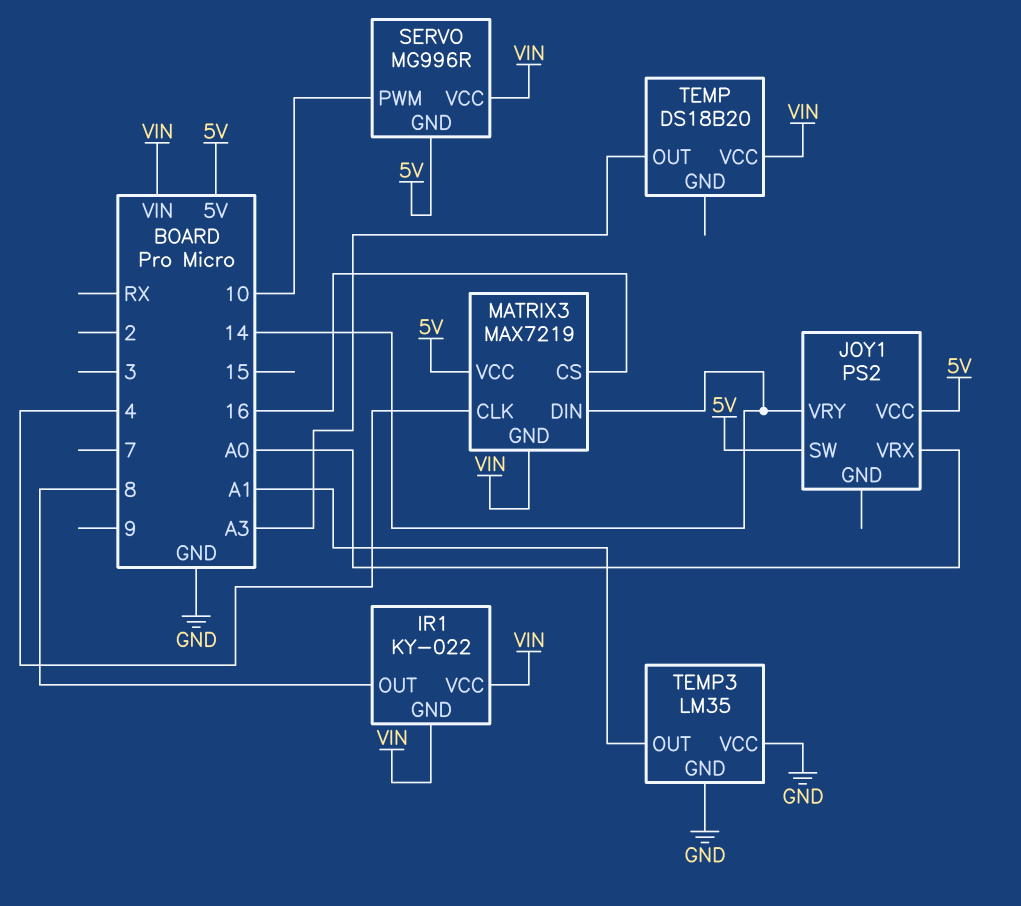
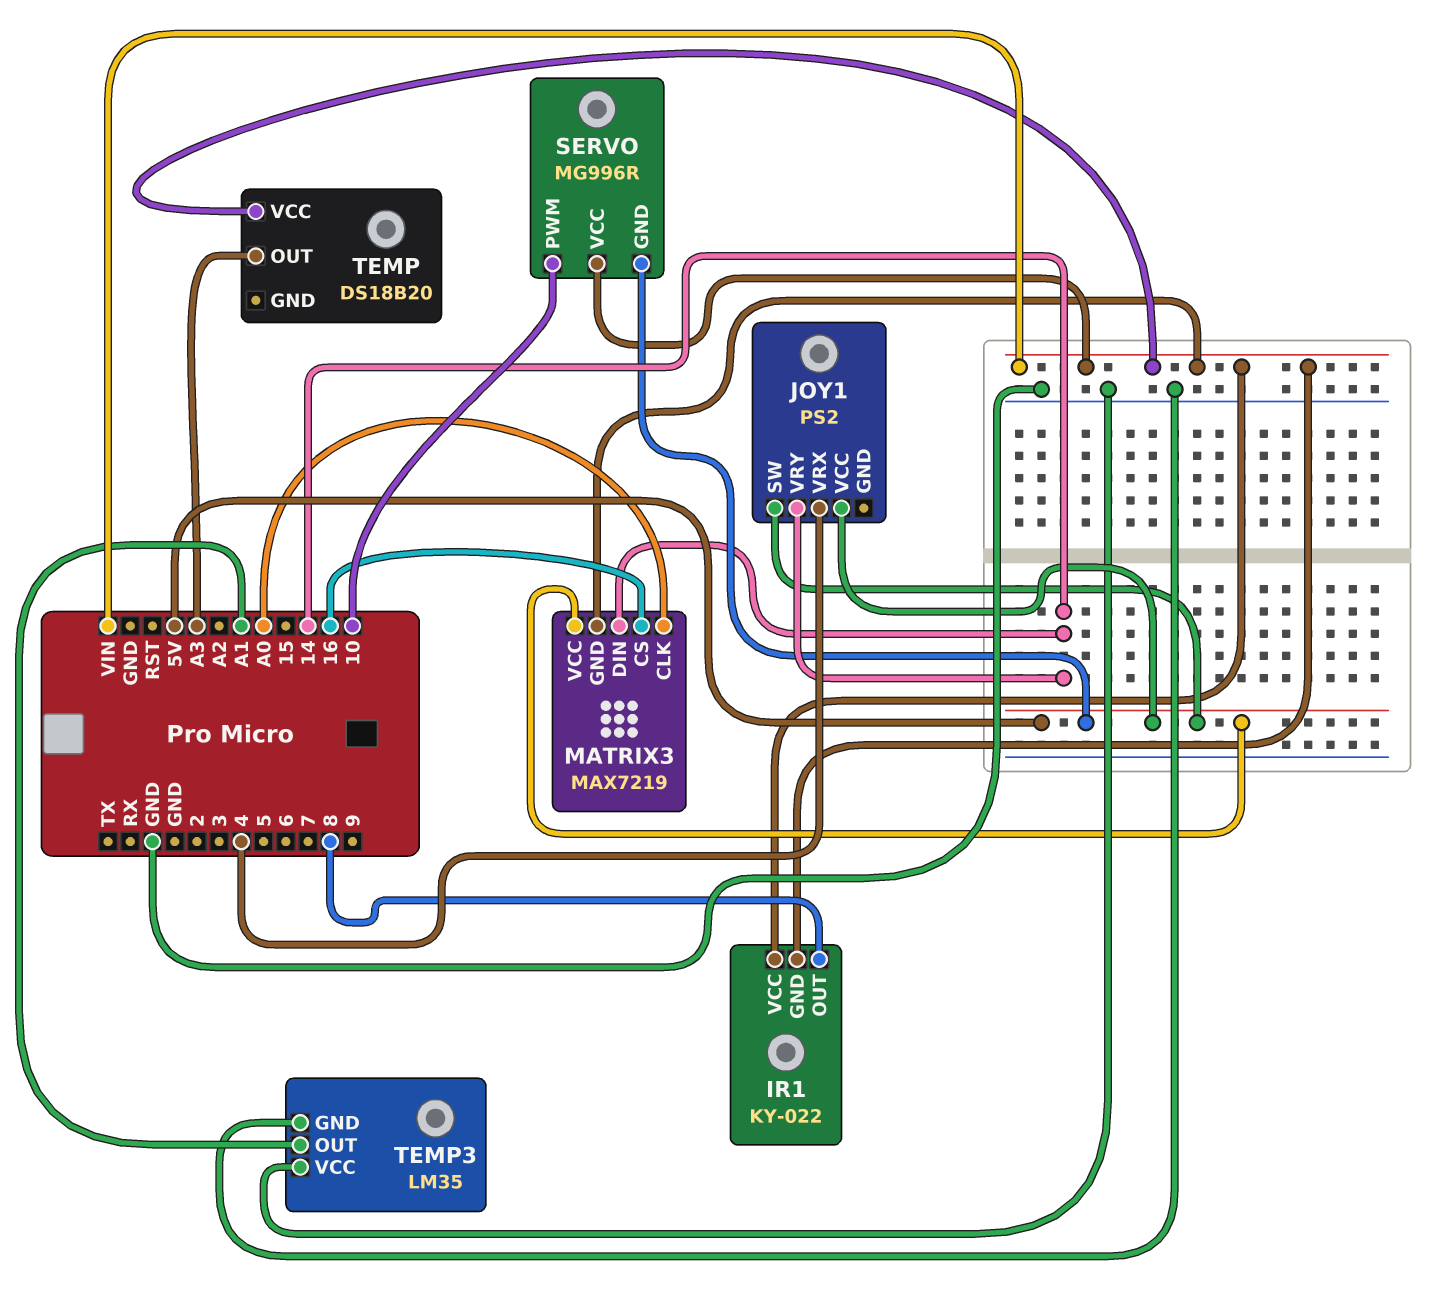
JOY1 pin VRX: A0 -> 4
MATRIX3 pin CLK: 4 -> A0

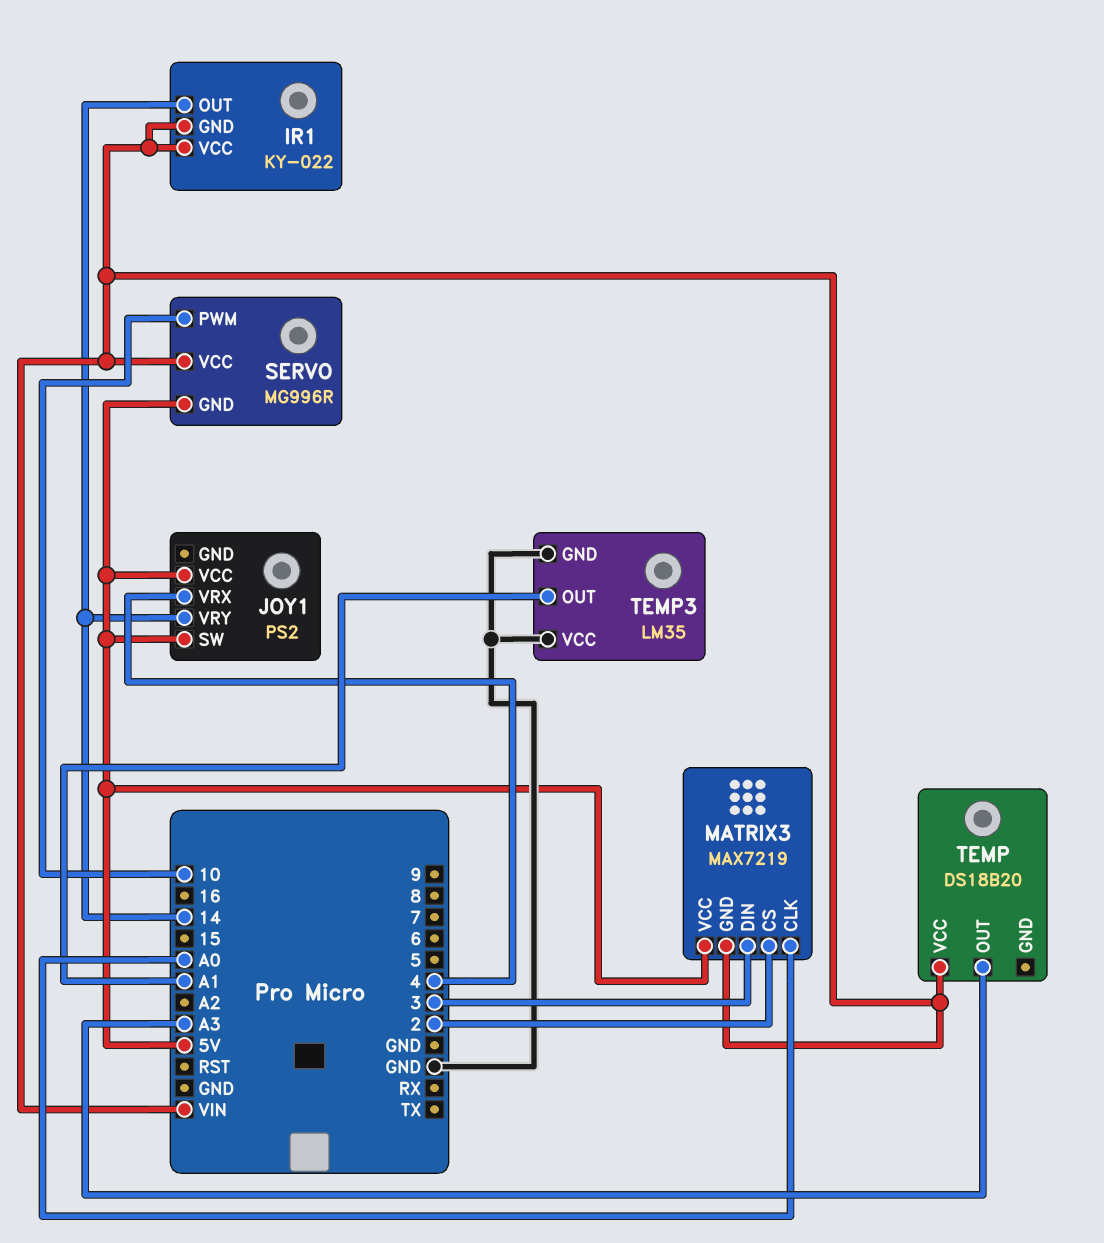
IR1 pin OUT: 8 -> 14
MATRIX3 pin CS: 16 -> 2
MATRIX3 pin DIN: 14 -> 3

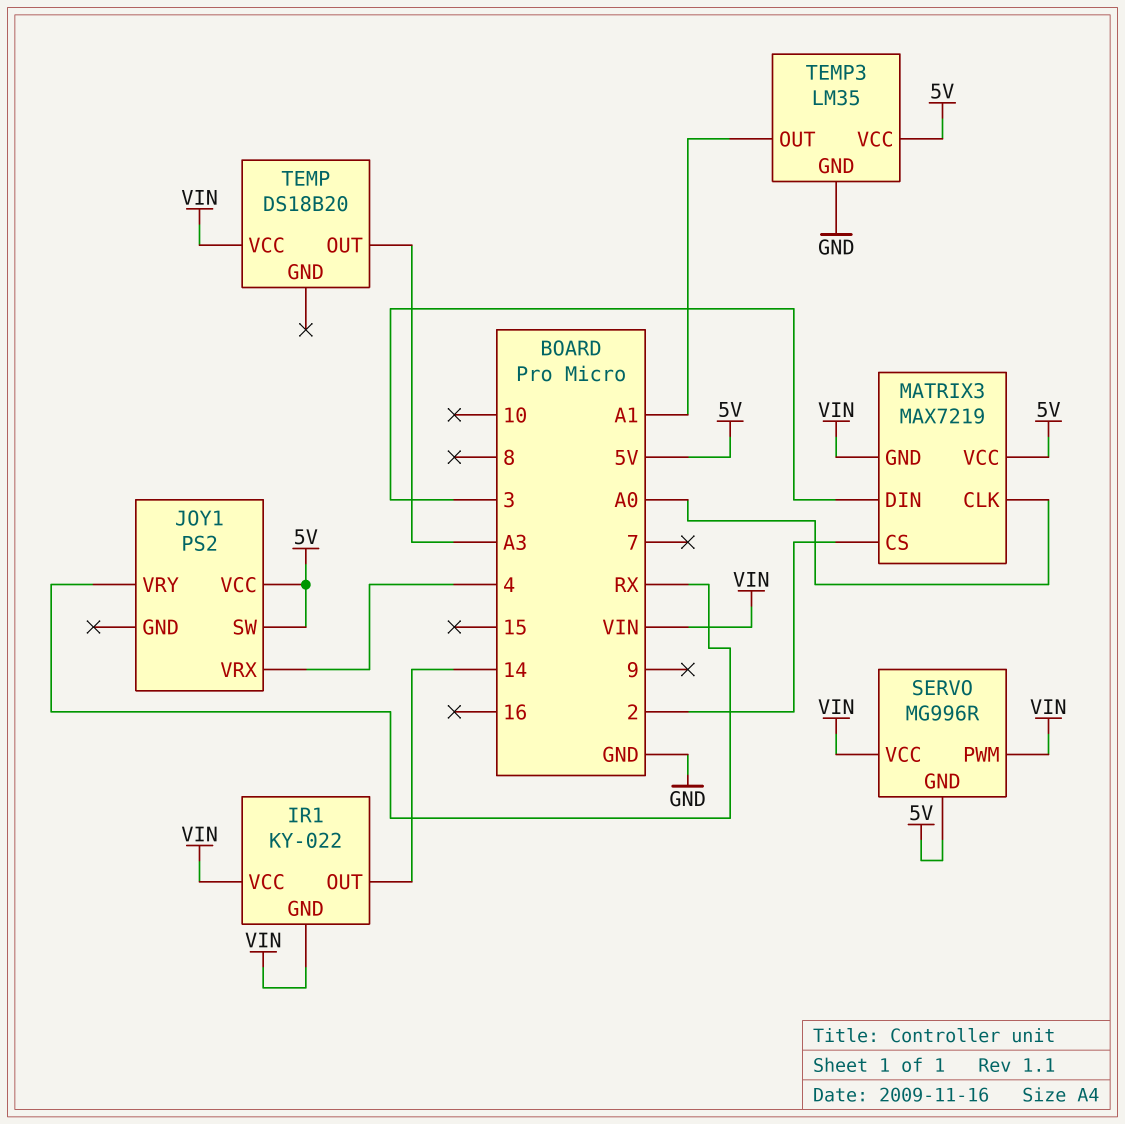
JOY1 pin VRY: 14 -> RX
SERVO pin PWM: 10 -> VIN
TEMP3 pin VCC: GND -> 5V

